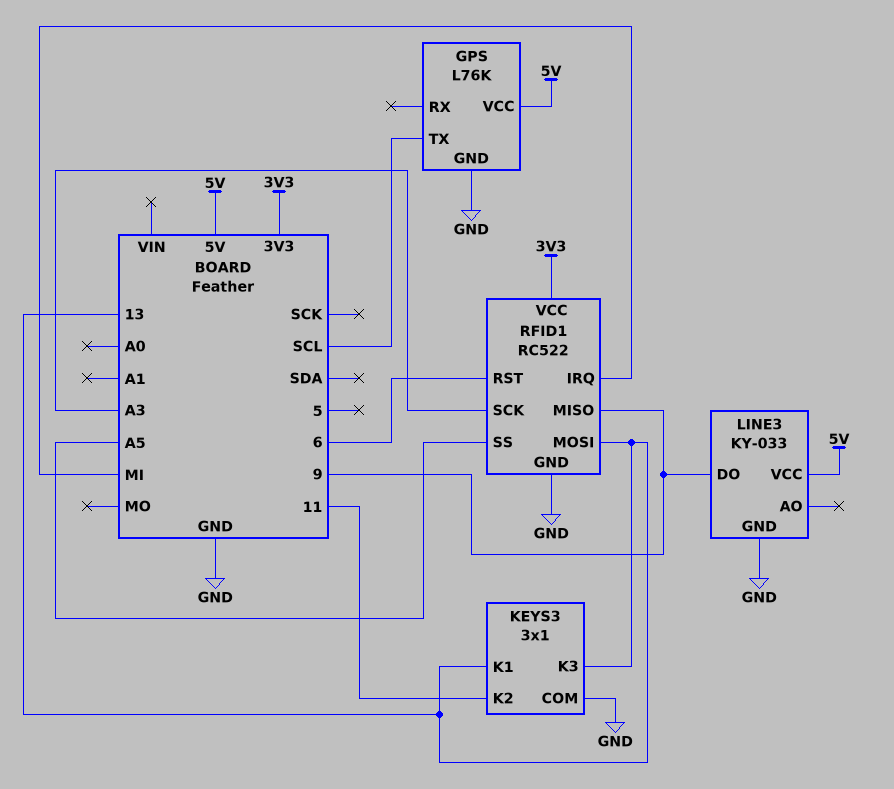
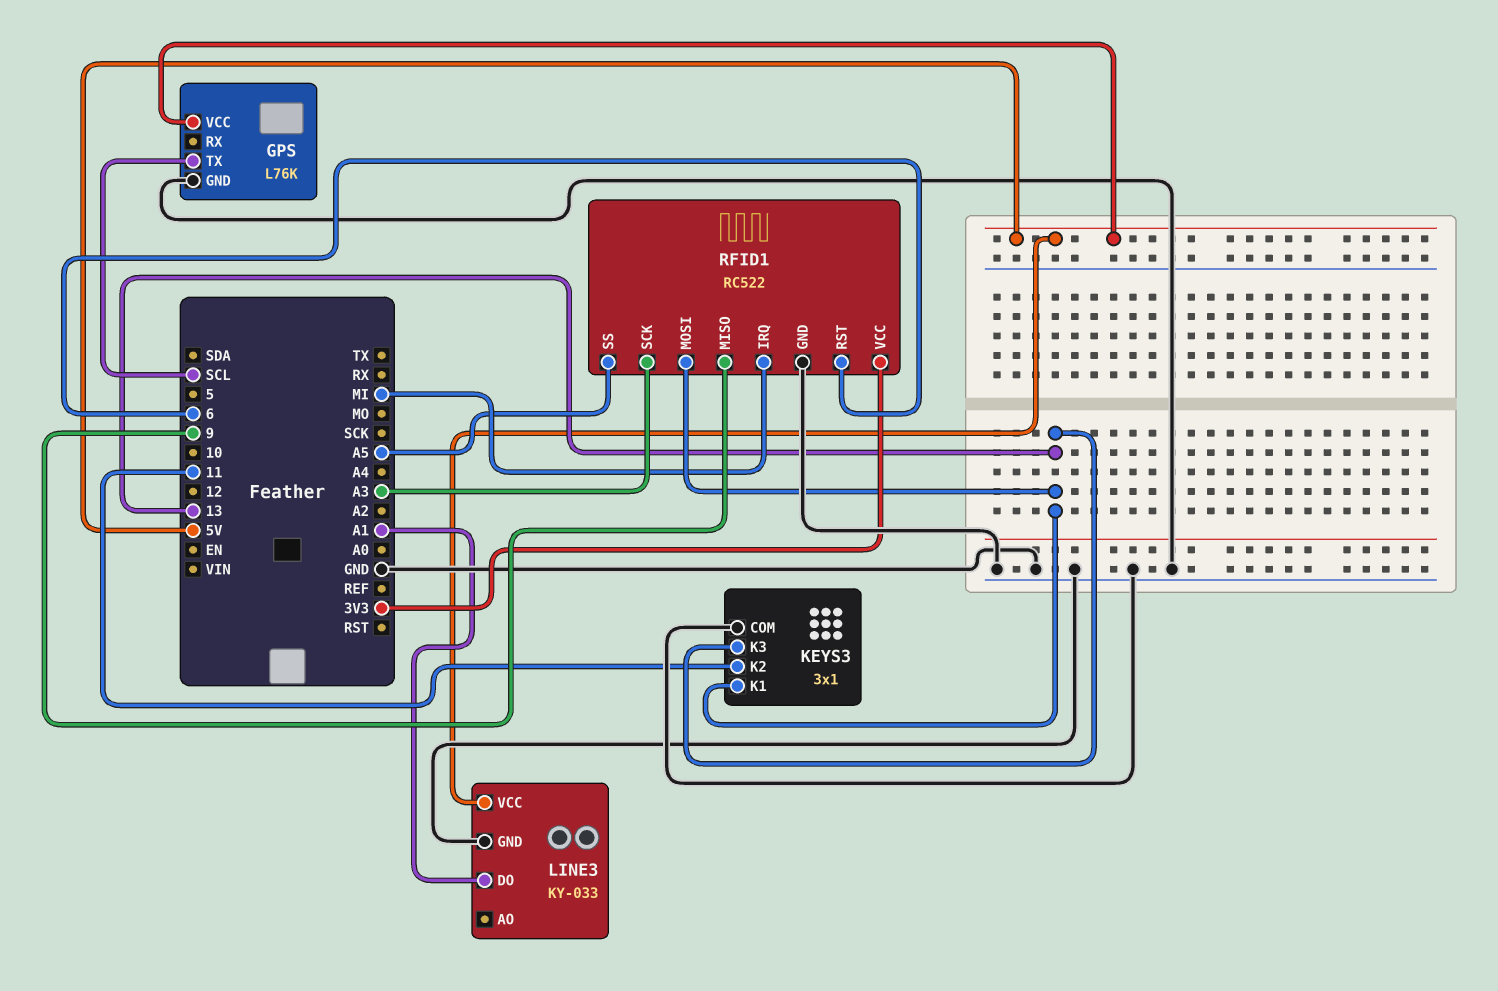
LINE3 pin DO: 9 -> A1

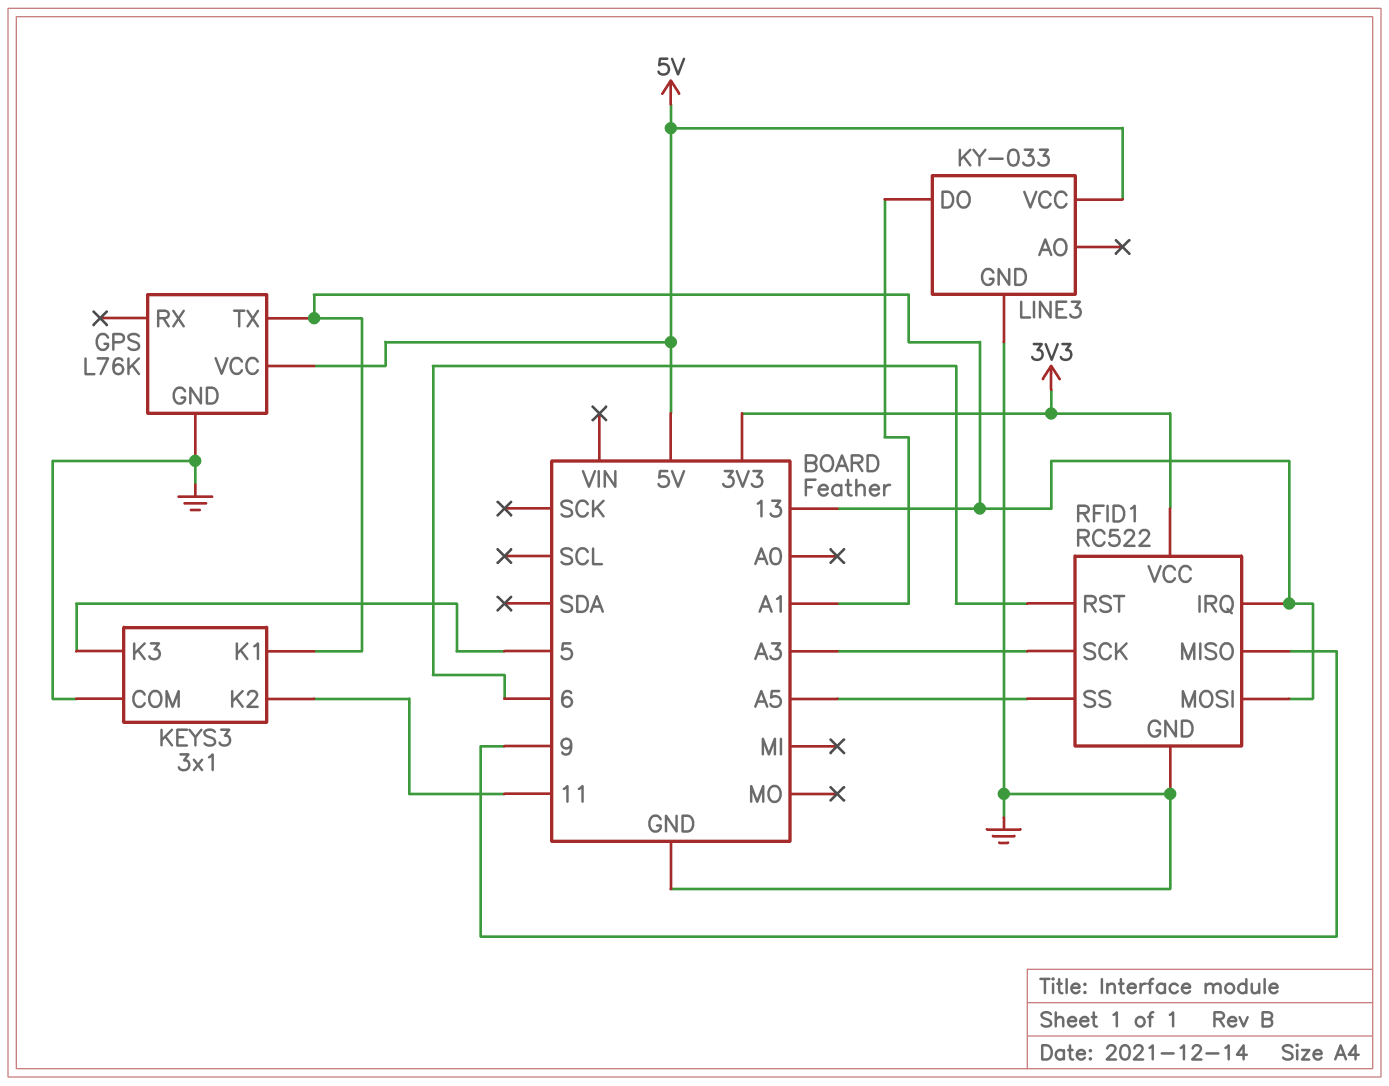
GPS pin TX: SCL -> 13
KEYS3 pin K3: 13 -> 5
RFID1 pin IRQ: MI -> 13

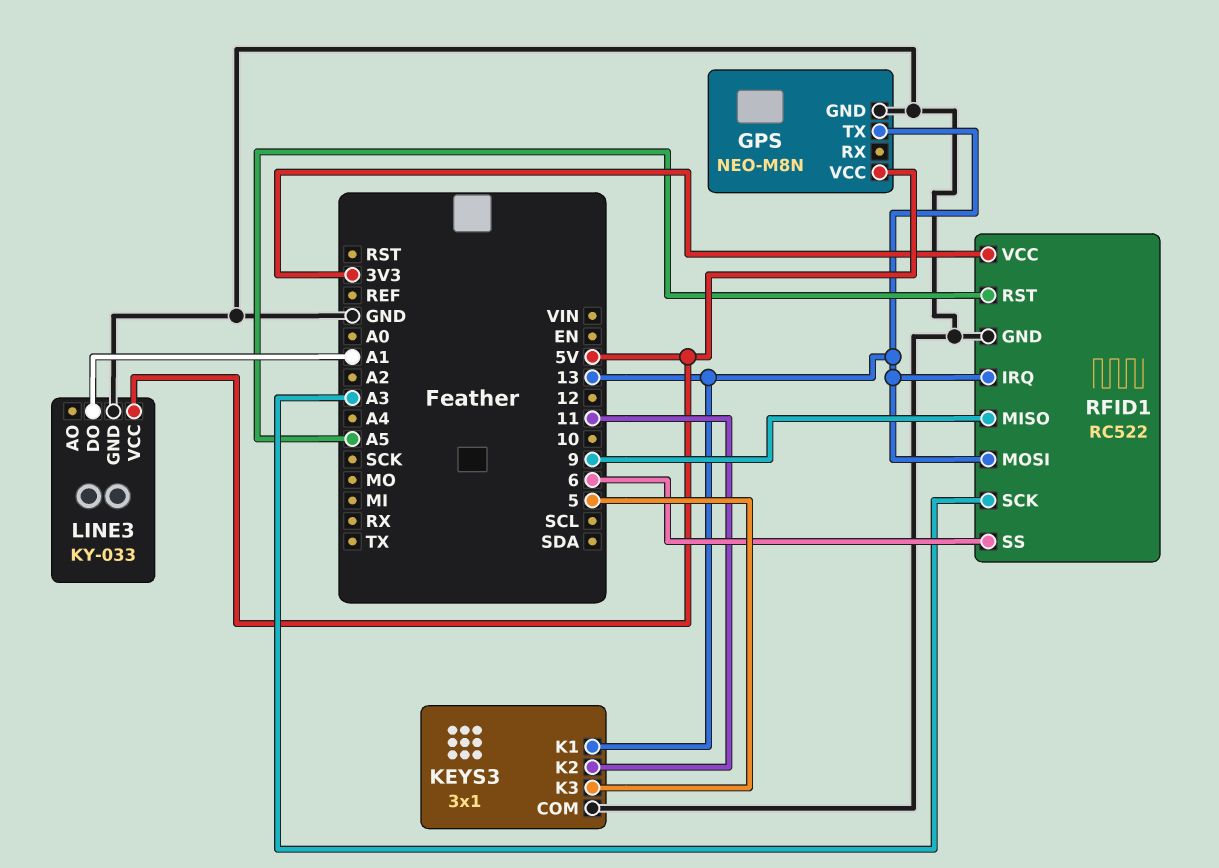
GPS: L76K -> NEO-M8N
RFID1 pin RST: 6 -> A5
RFID1 pin SS: A5 -> 6

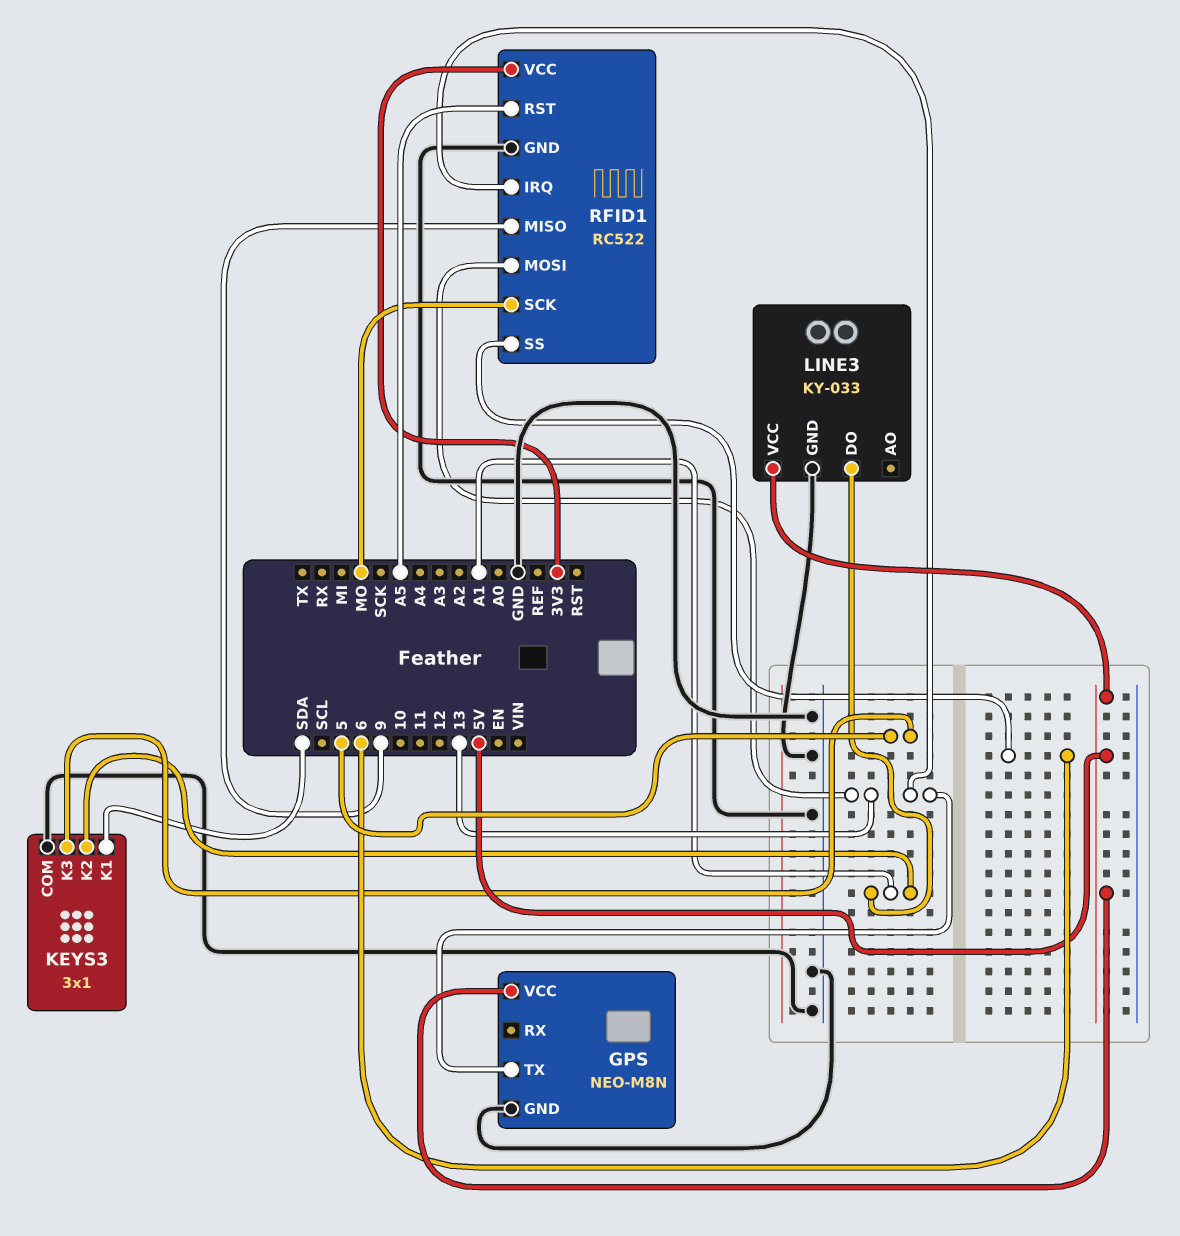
KEYS3 pin K1: 13 -> SDA
KEYS3 pin K2: 11 -> A1
RFID1 pin SCK: A3 -> MO

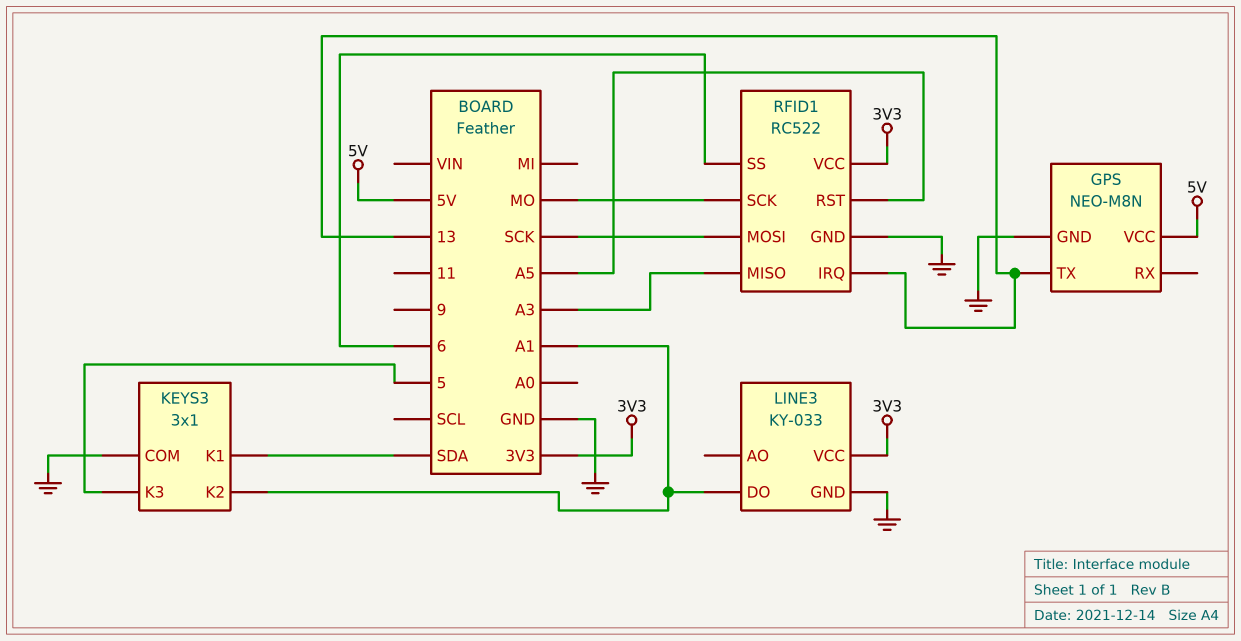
LINE3 pin VCC: 5V -> 3V3
RFID1 pin MISO: 9 -> A3
RFID1 pin MOSI: 13 -> SCK

